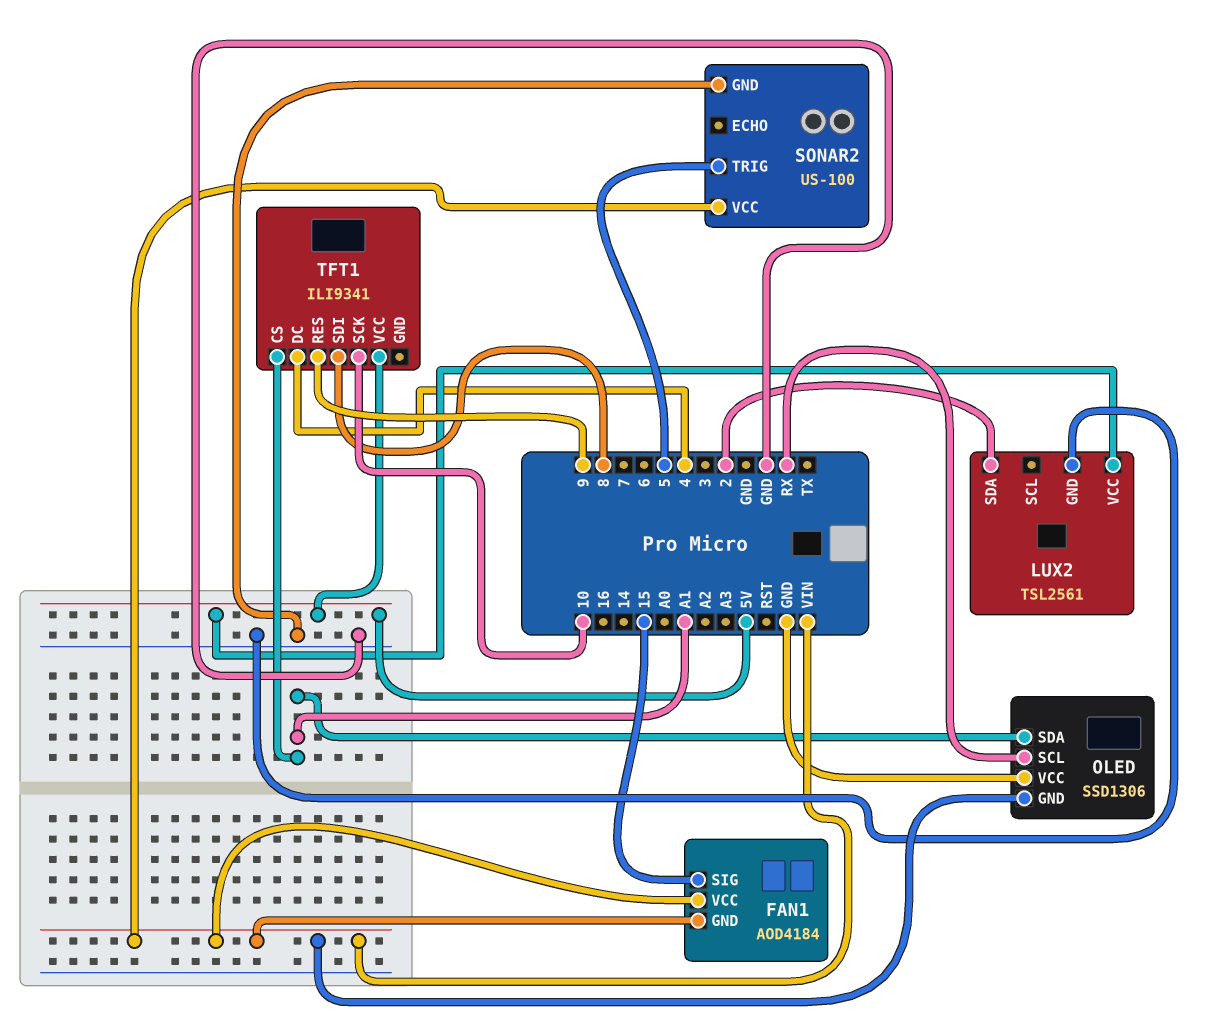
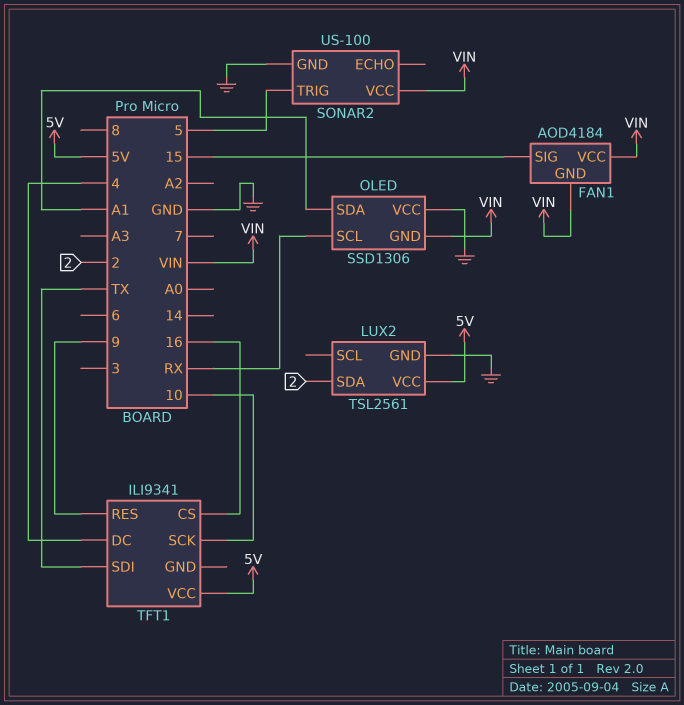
TFT1 pin CS: A1 -> 16
TFT1 pin SDI: 8 -> TX

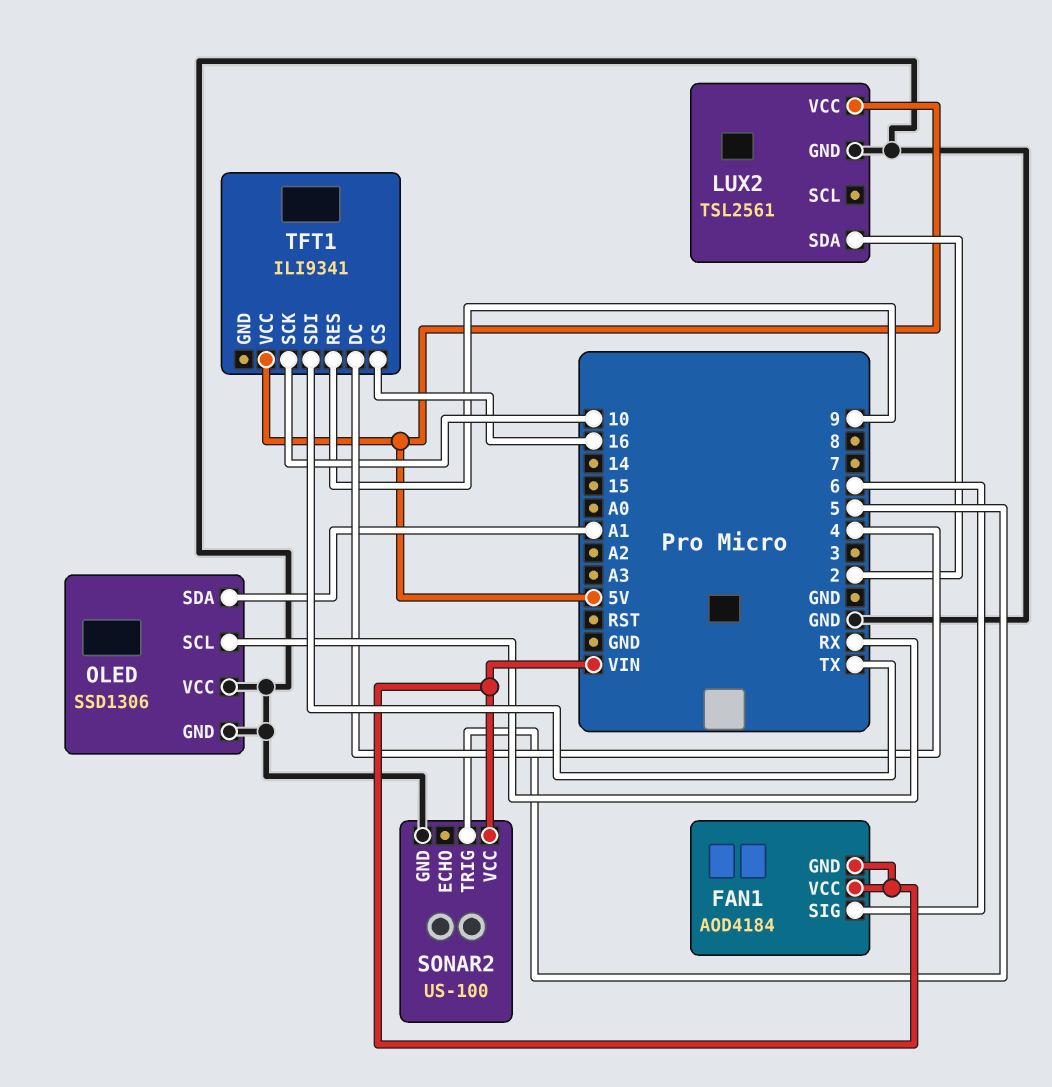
FAN1 pin SIG: 15 -> 6
OLED pin GND: VIN -> GND

